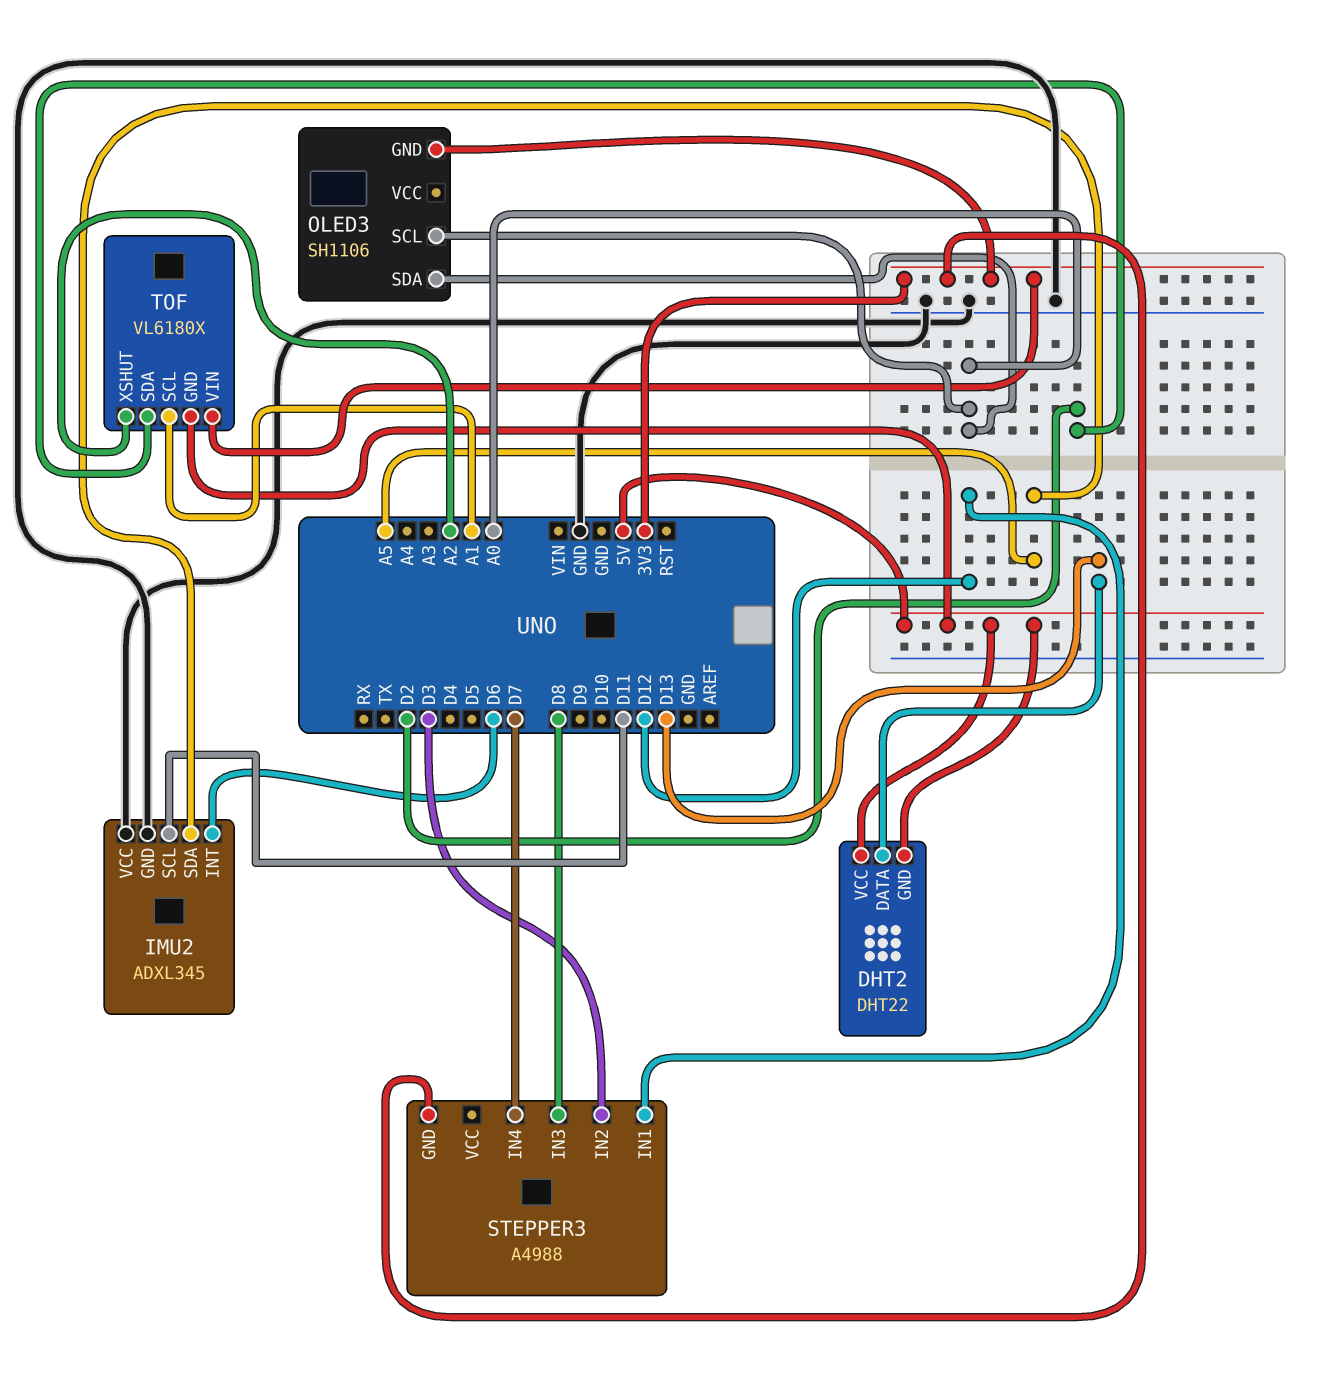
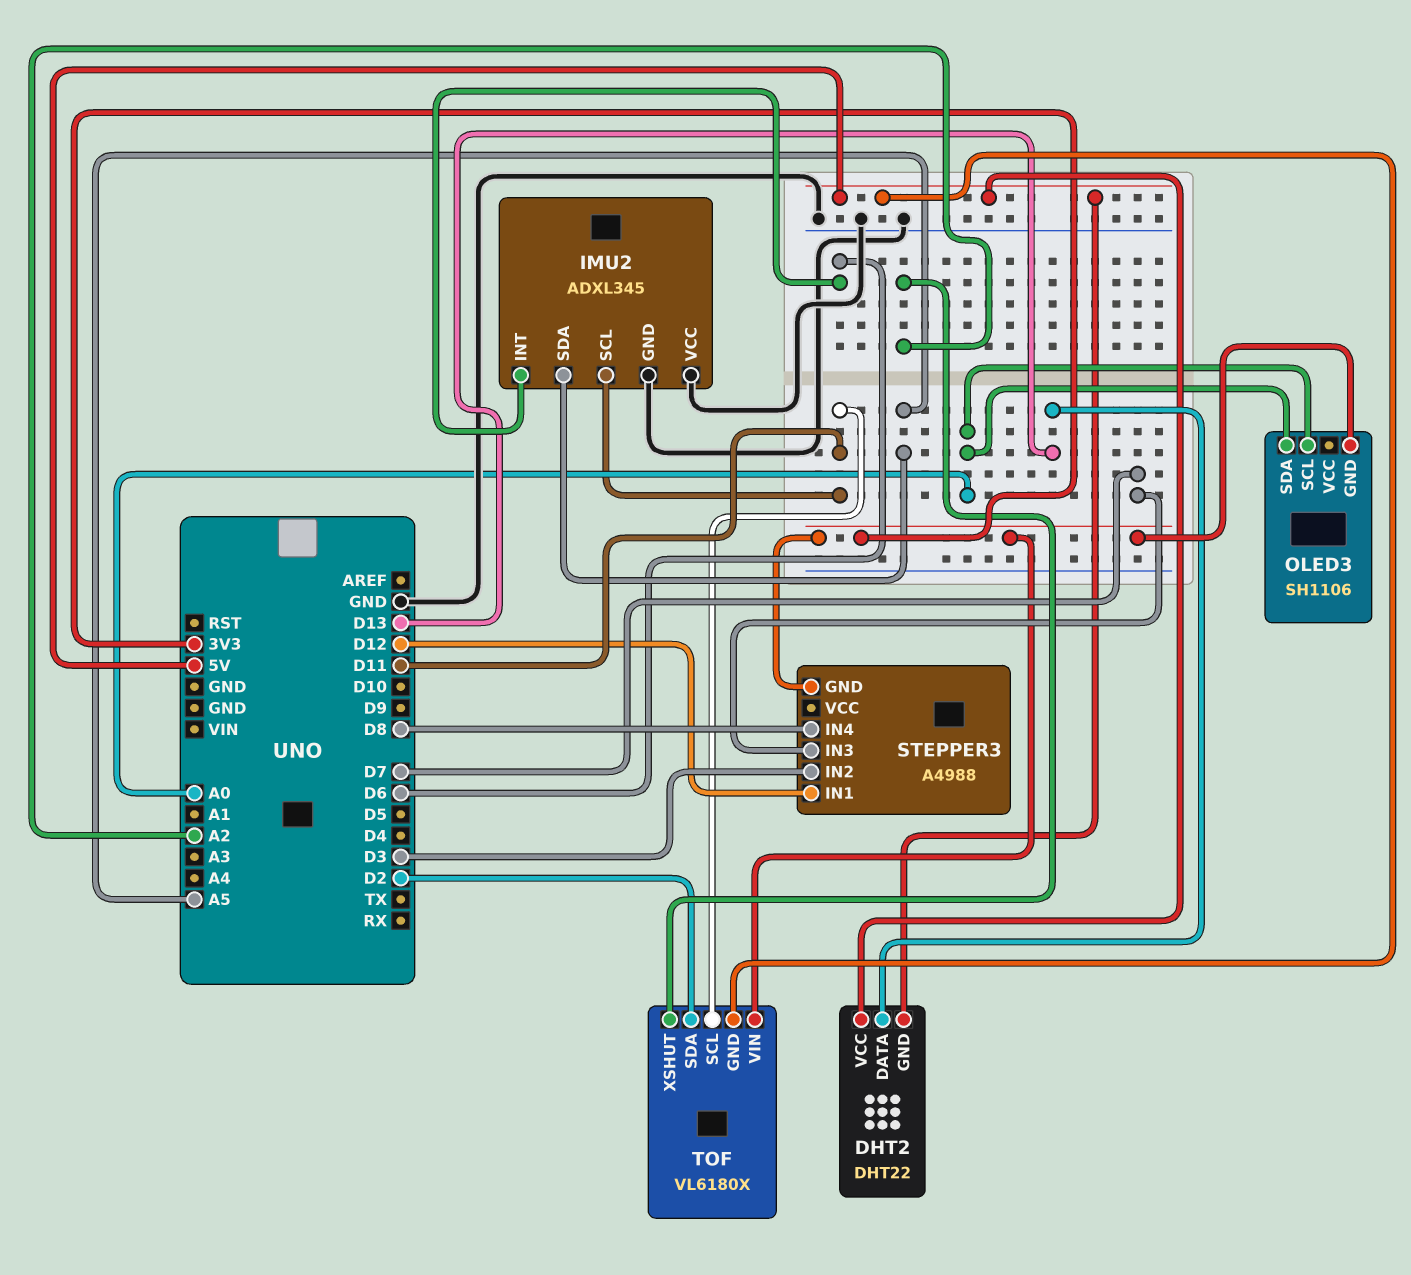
STEPPER3 pin IN3: D8 -> D7
STEPPER3 pin IN4: D7 -> D8
TOF pin SCL: A1 -> D11

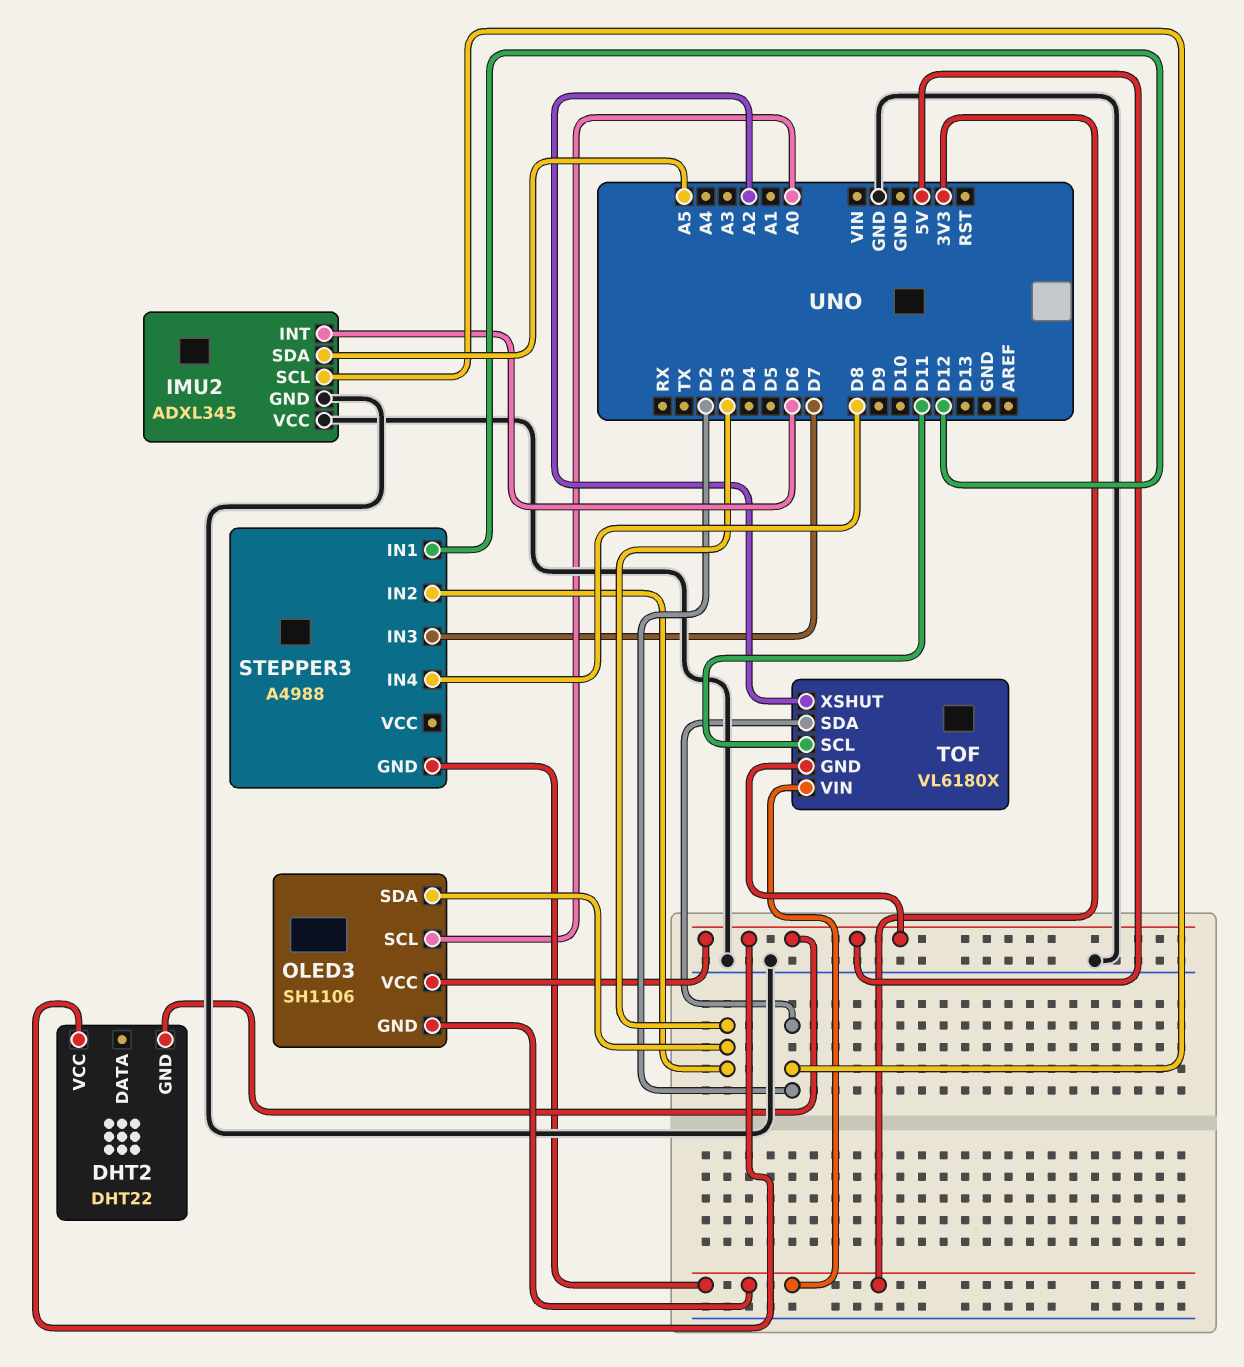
DHT2 pin DATA: D13 -> none
IMU2 pin SCL: D11 -> D2
OLED3 pin SDA: A0 -> D3
OLED3 pin VCC: none -> 5V

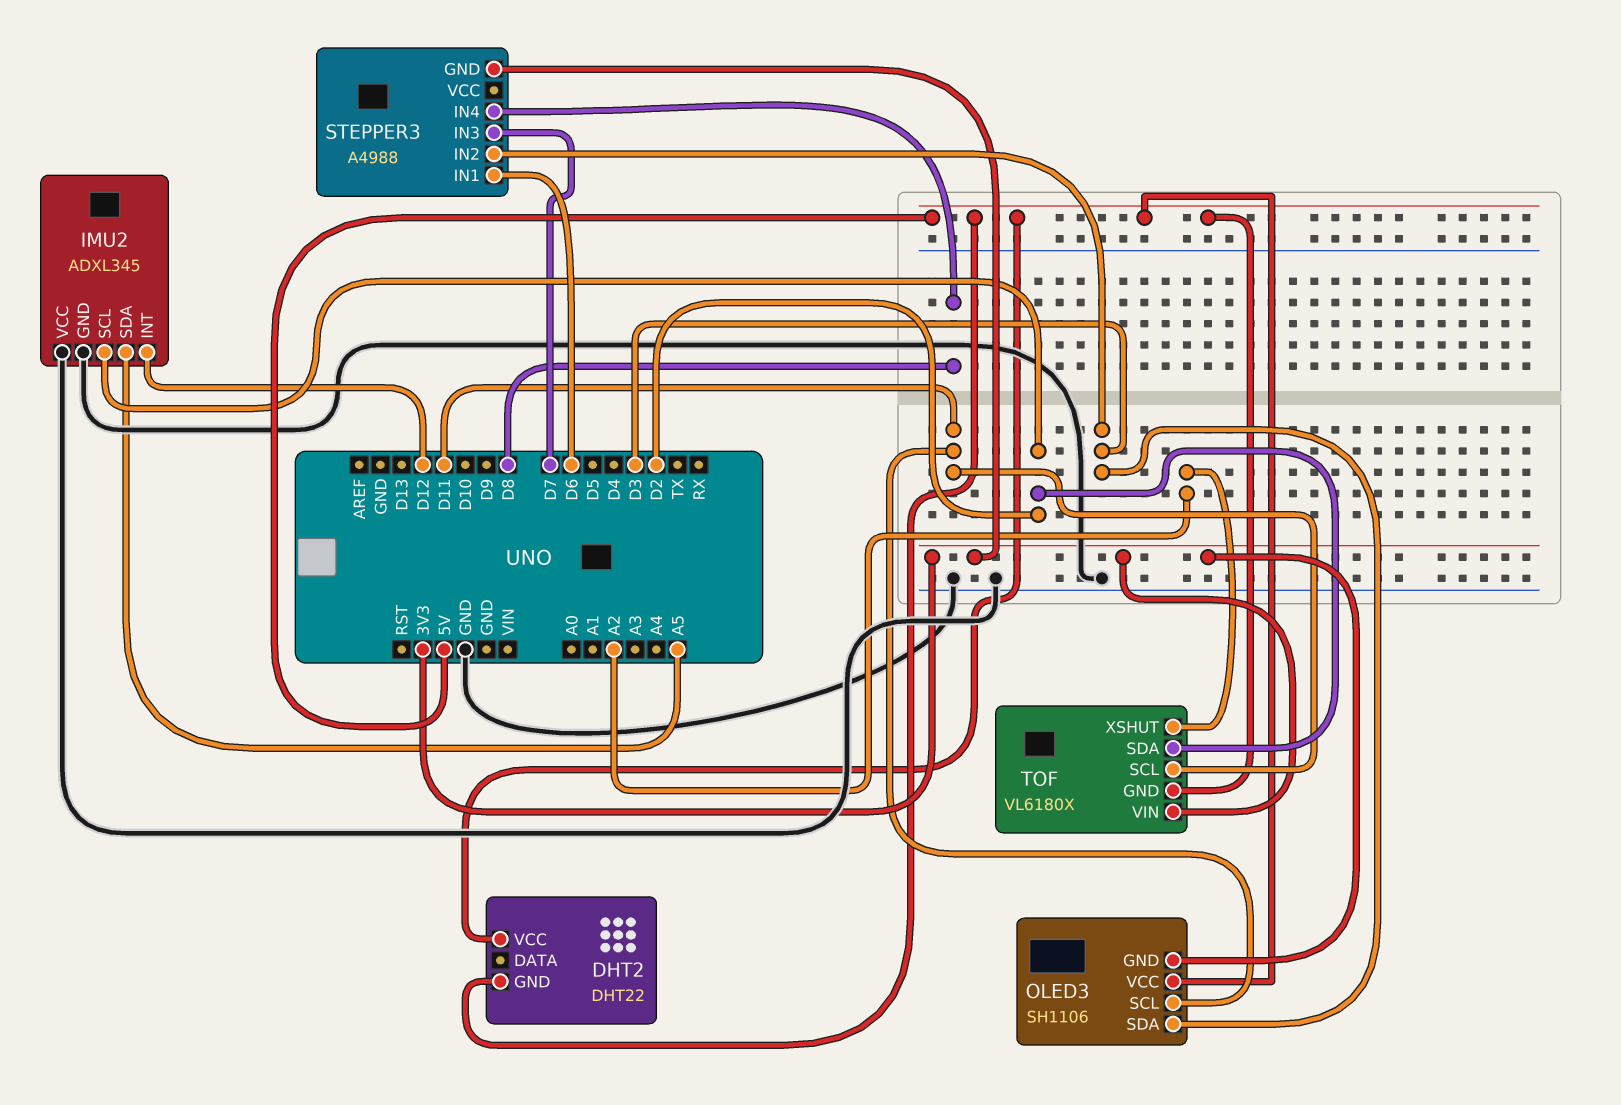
IMU2 pin INT: D6 -> D12
OLED3 pin SCL: A0 -> D11
STEPPER3 pin IN1: D12 -> D6

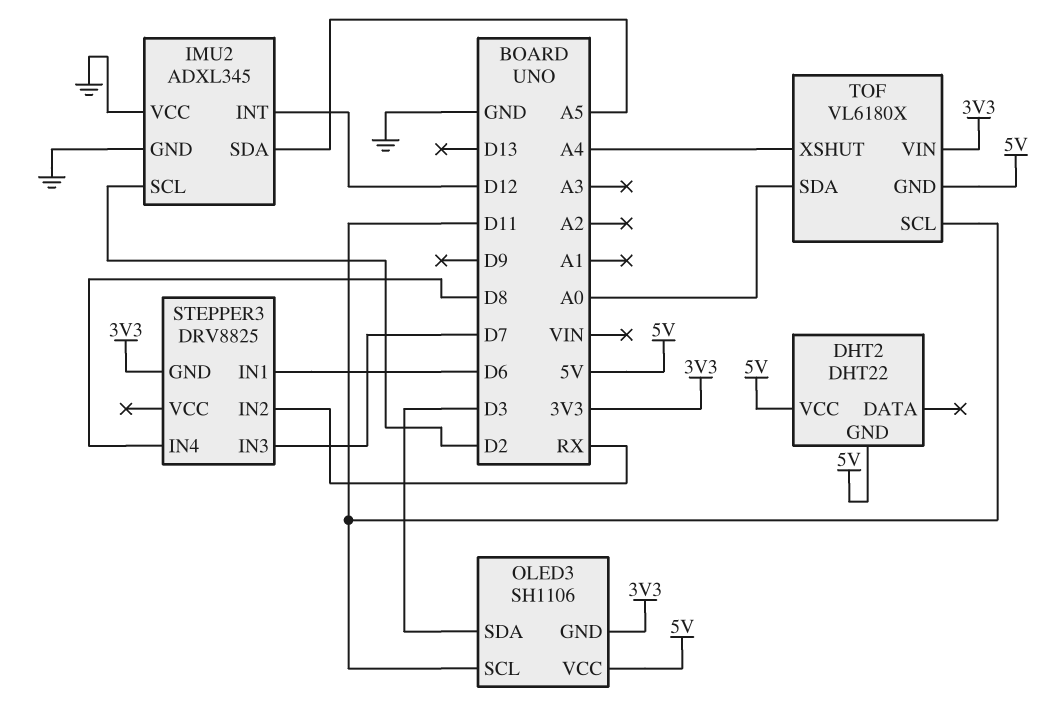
STEPPER3: A4988 -> DRV8825
STEPPER3 pin IN2: D3 -> RX
TOF pin SDA: D2 -> A0
TOF pin XSHUT: A2 -> A4

